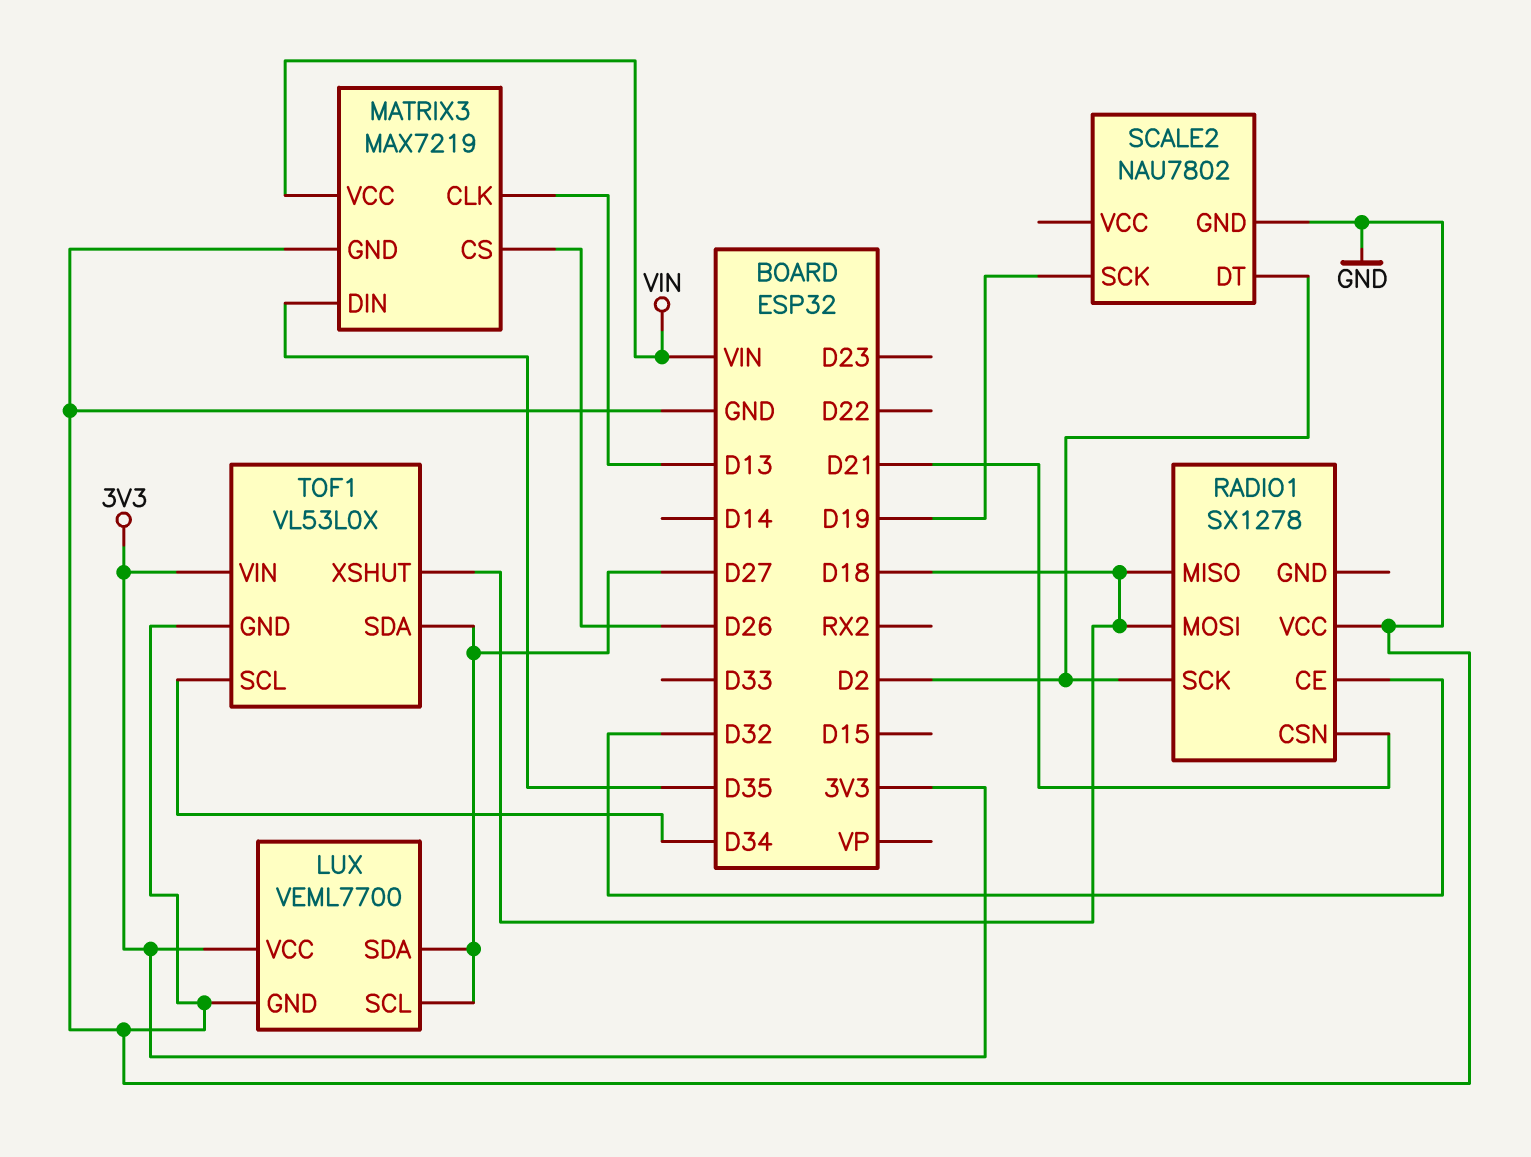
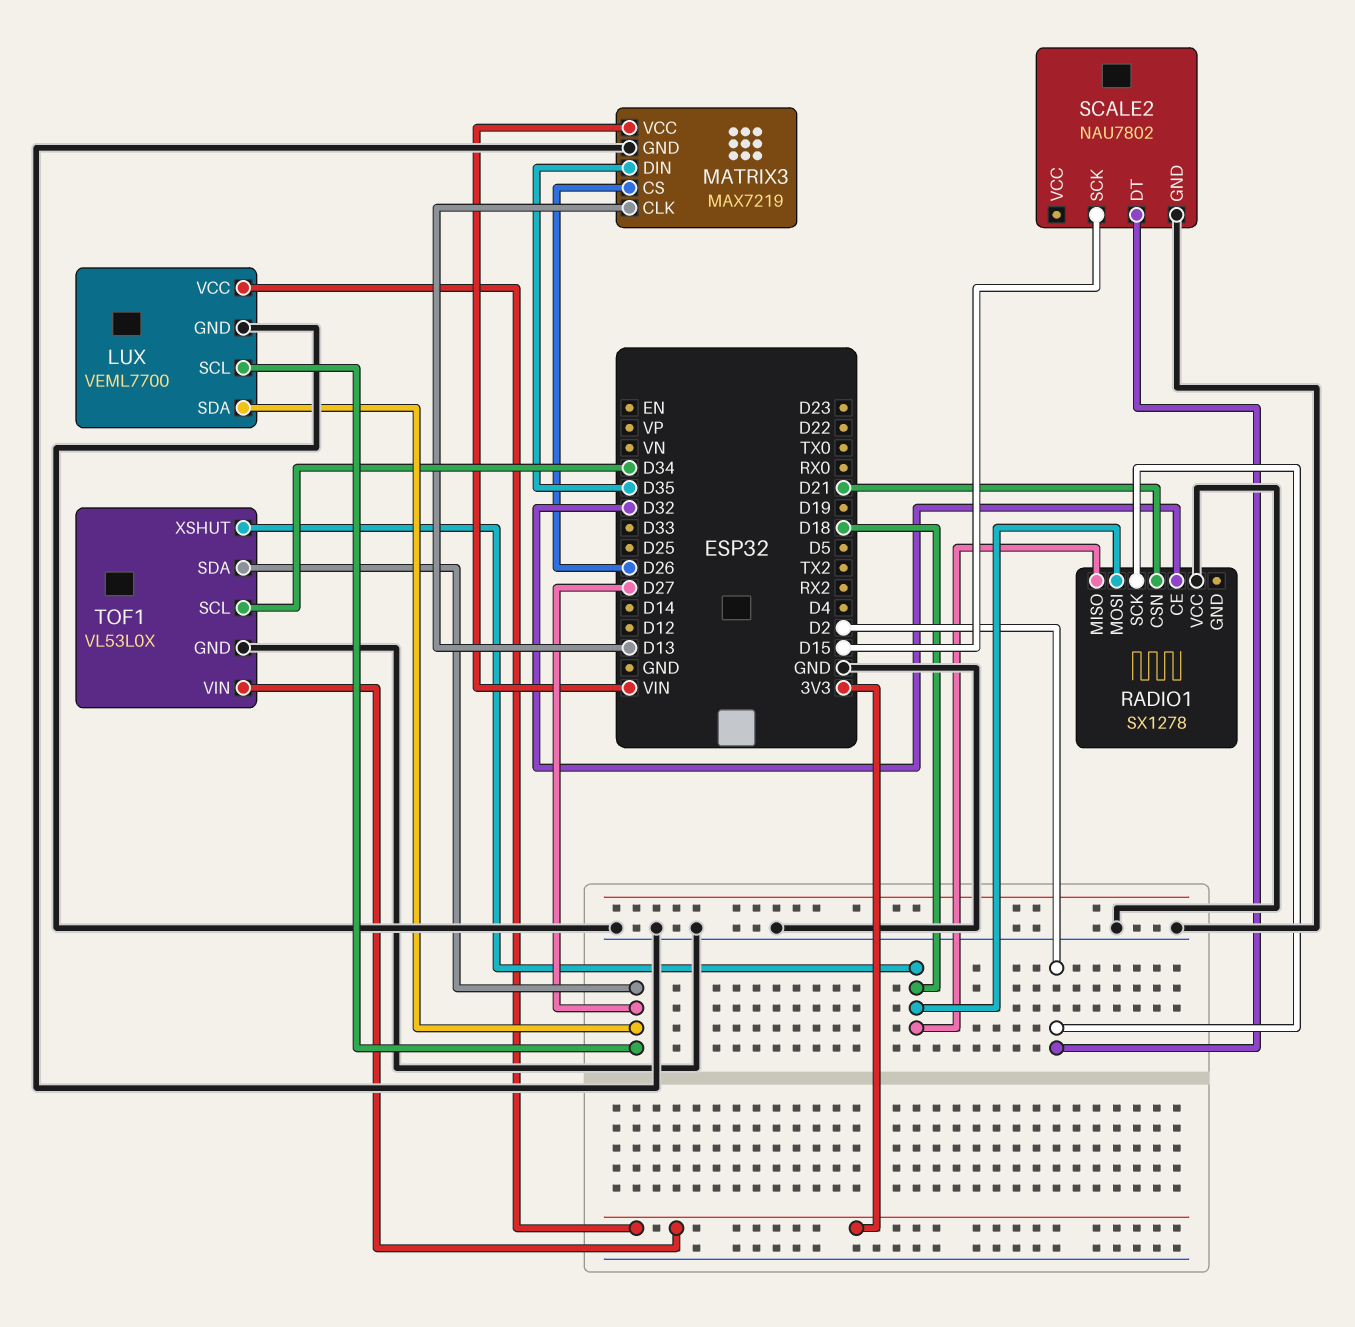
SCALE2 pin SCK: D19 -> D15

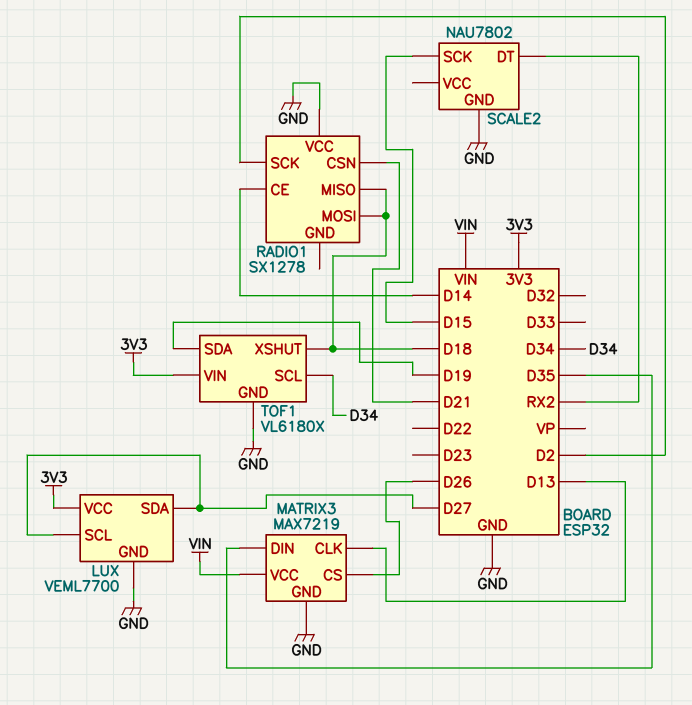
RADIO1 pin CE: D32 -> D14
SCALE2 pin DT: D2 -> RX2
TOF1: VL53L0X -> VL6180X
TOF1 pin SDA: D27 -> D19

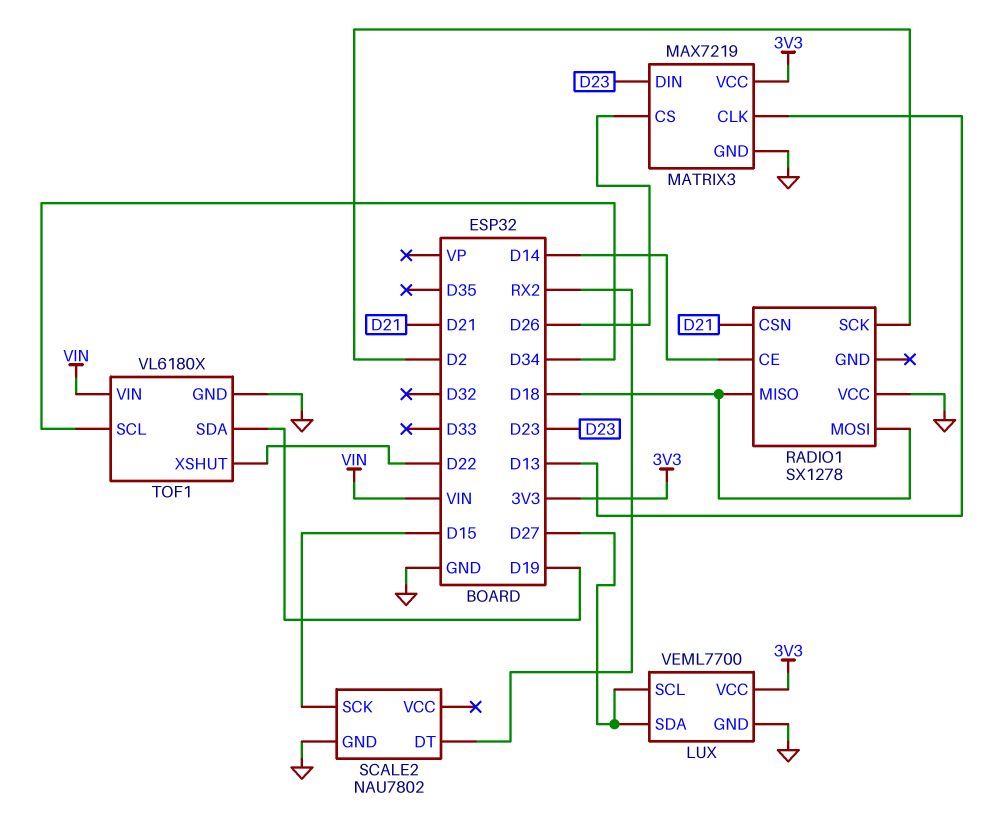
MATRIX3 pin DIN: D35 -> D23
MATRIX3 pin VCC: VIN -> 3V3
TOF1 pin VIN: 3V3 -> VIN
TOF1 pin XSHUT: D18 -> D22

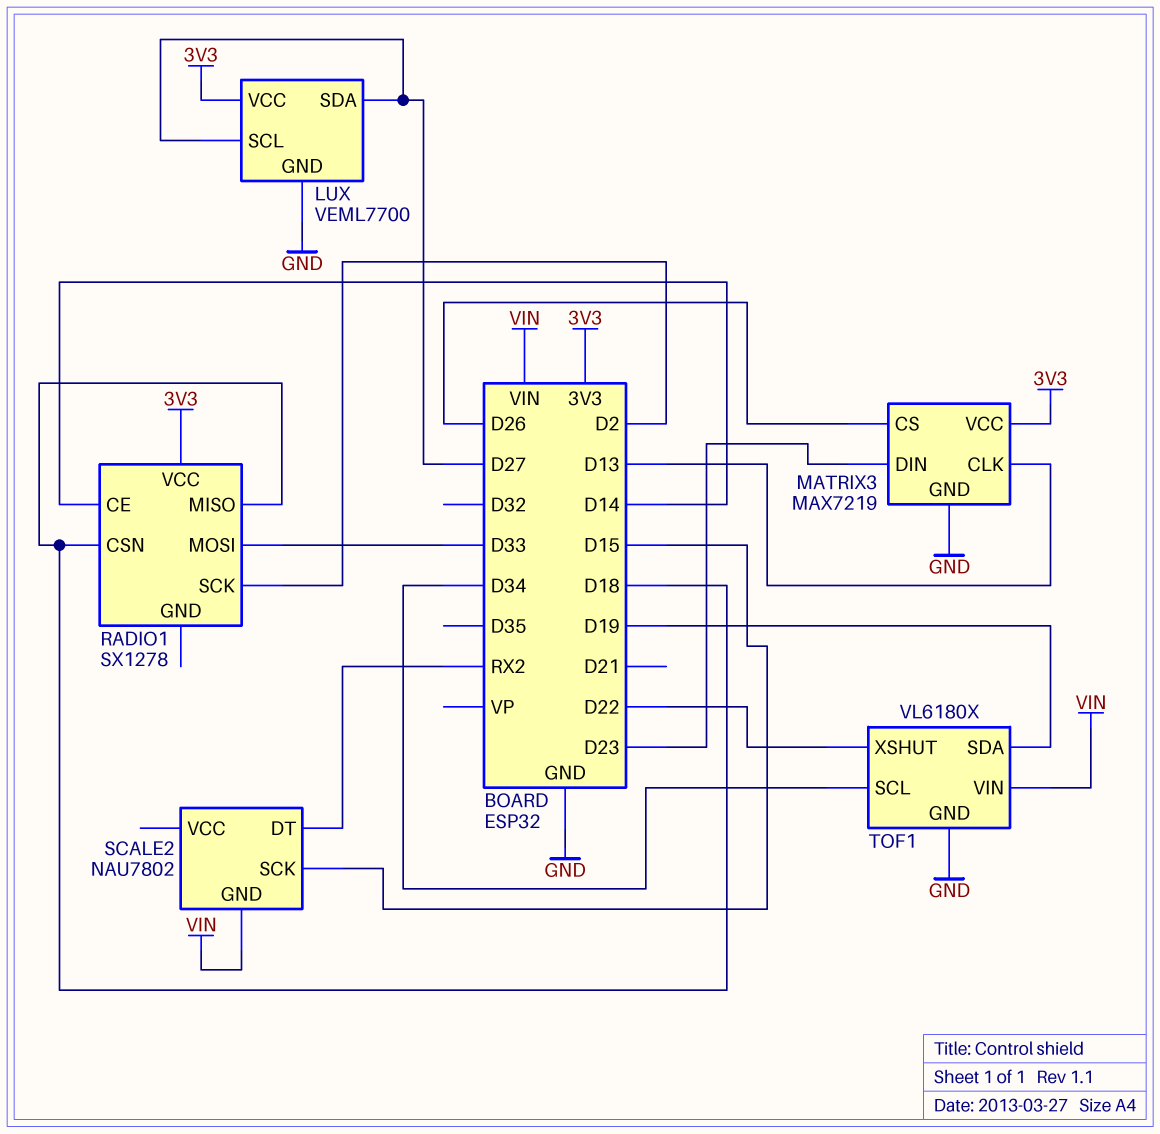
RADIO1 pin CSN: D21 -> D18
RADIO1 pin MOSI: D18 -> D33
RADIO1 pin VCC: GND -> 3V3
SCALE2 pin GND: GND -> VIN

